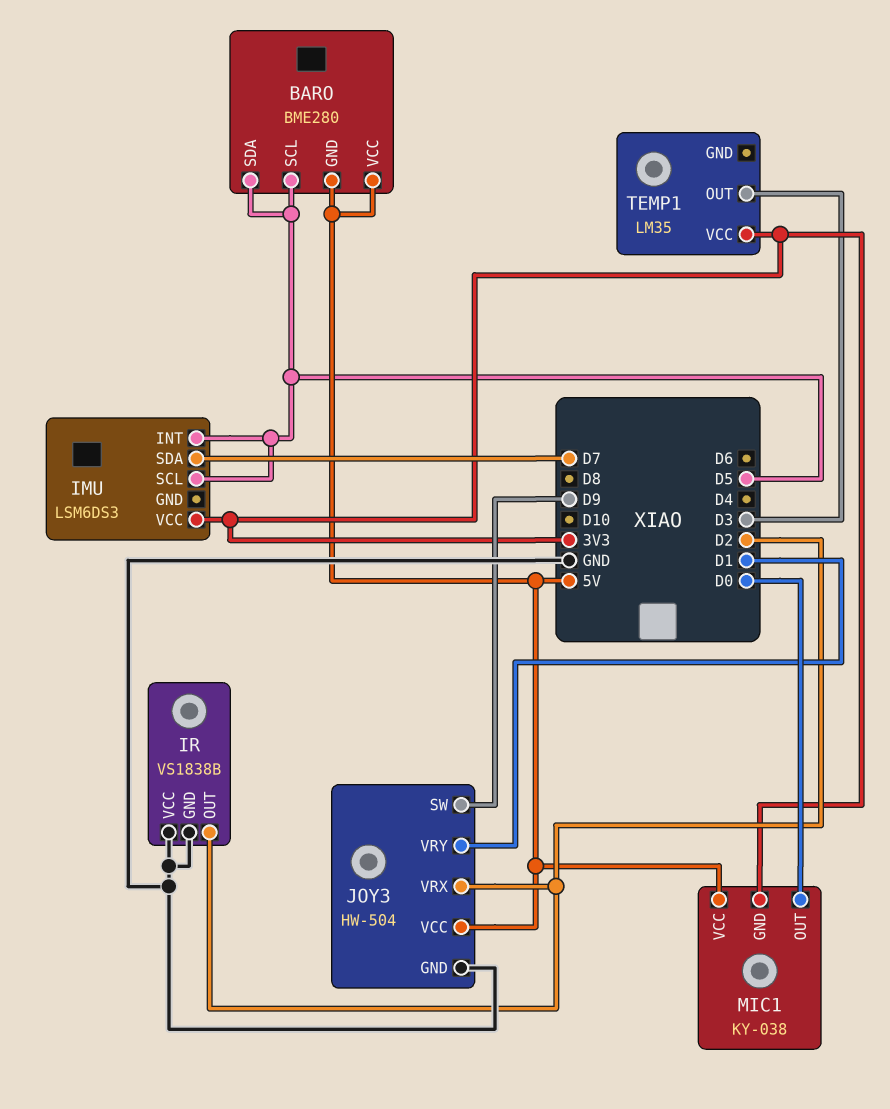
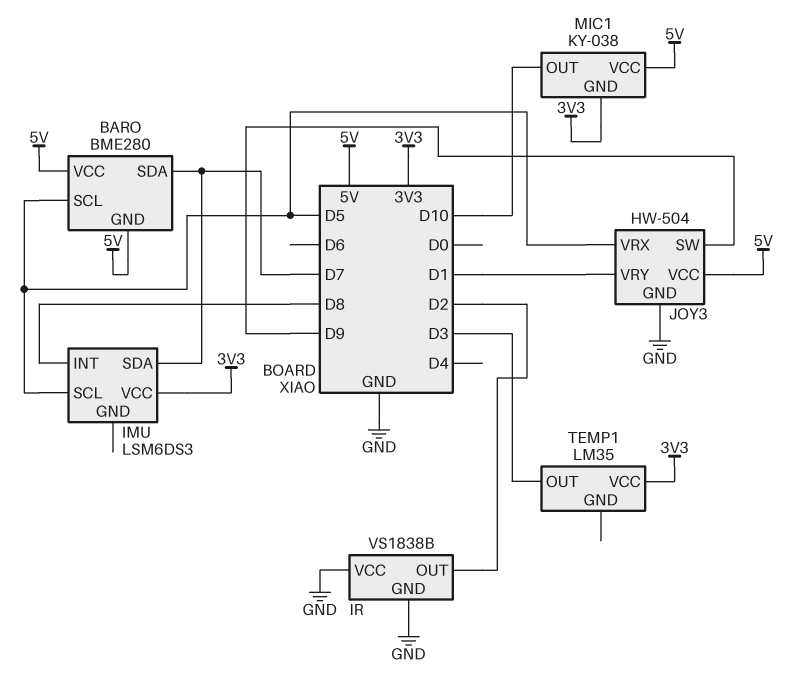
BARO pin SDA: D5 -> D7
IMU pin INT: D5 -> D8
JOY3 pin VRX: D2 -> D5
MIC1 pin OUT: D0 -> D10

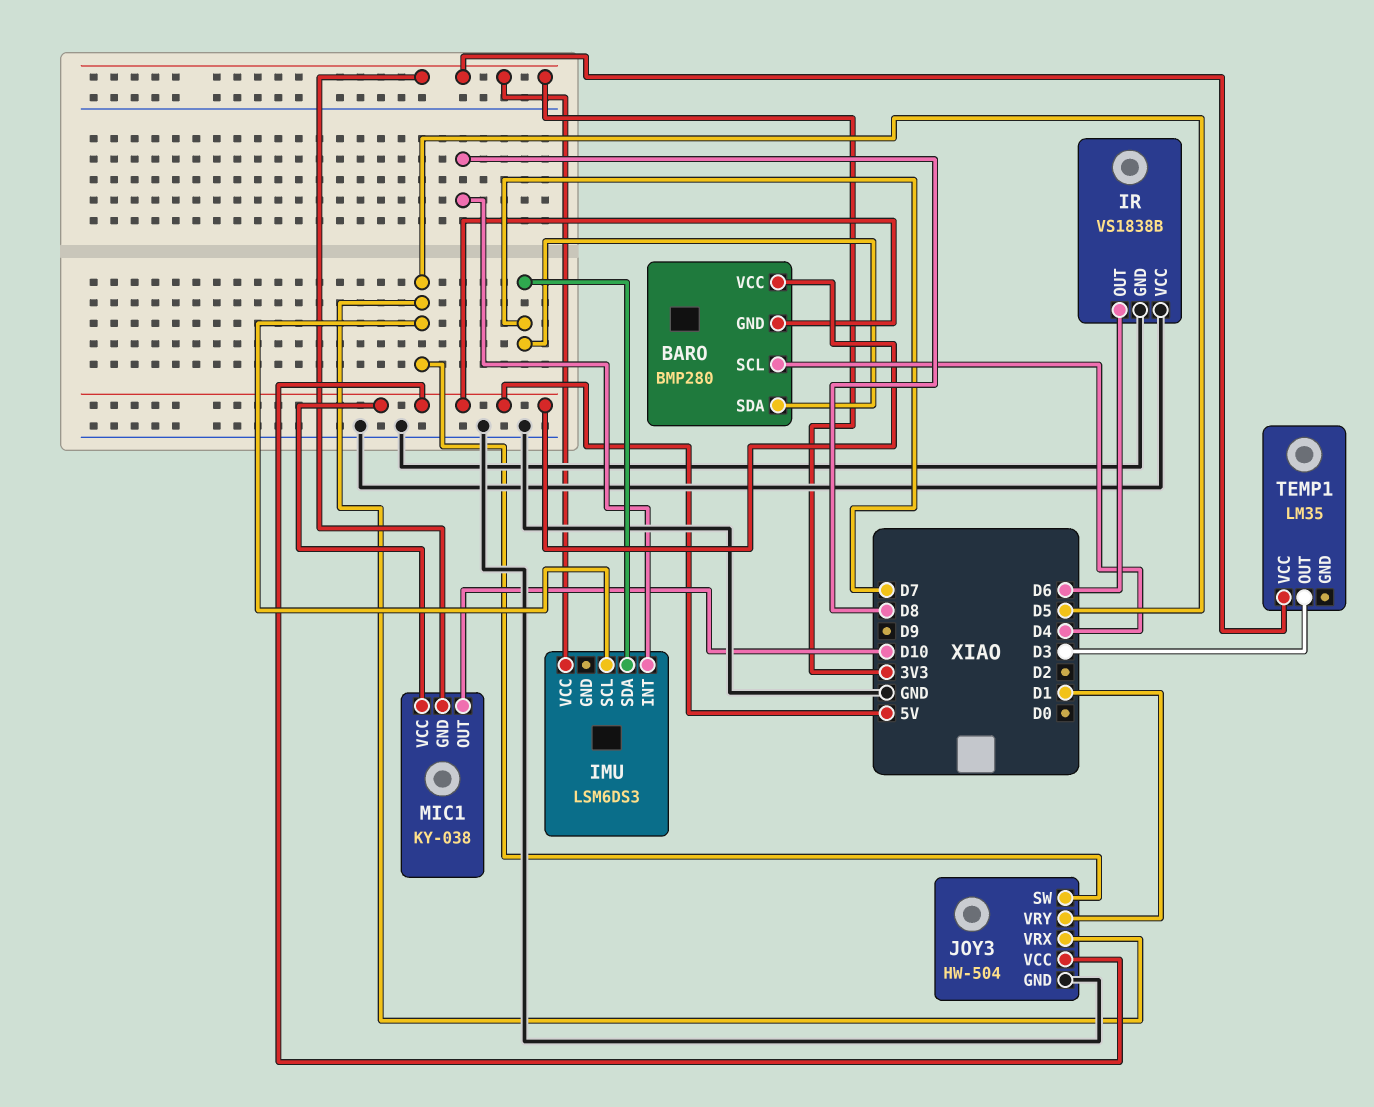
BARO: BME280 -> BMP280
BARO pin SCL: D5 -> D4
IR pin OUT: D2 -> D6
JOY3 pin SW: D9 -> D5

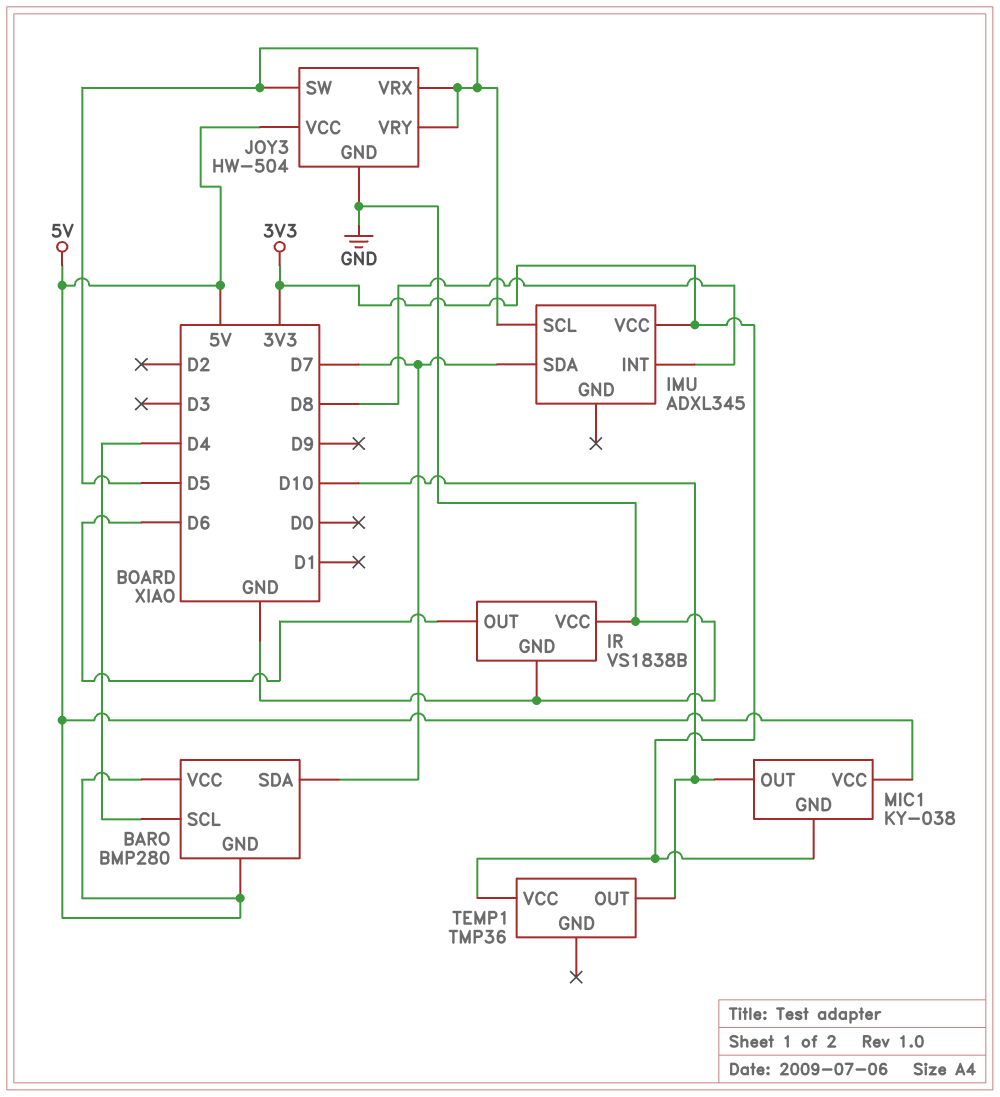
IMU: LSM6DS3 -> ADXL345
JOY3 pin VRY: D1 -> D5
TEMP1: LM35 -> TMP36
TEMP1 pin OUT: D3 -> D10

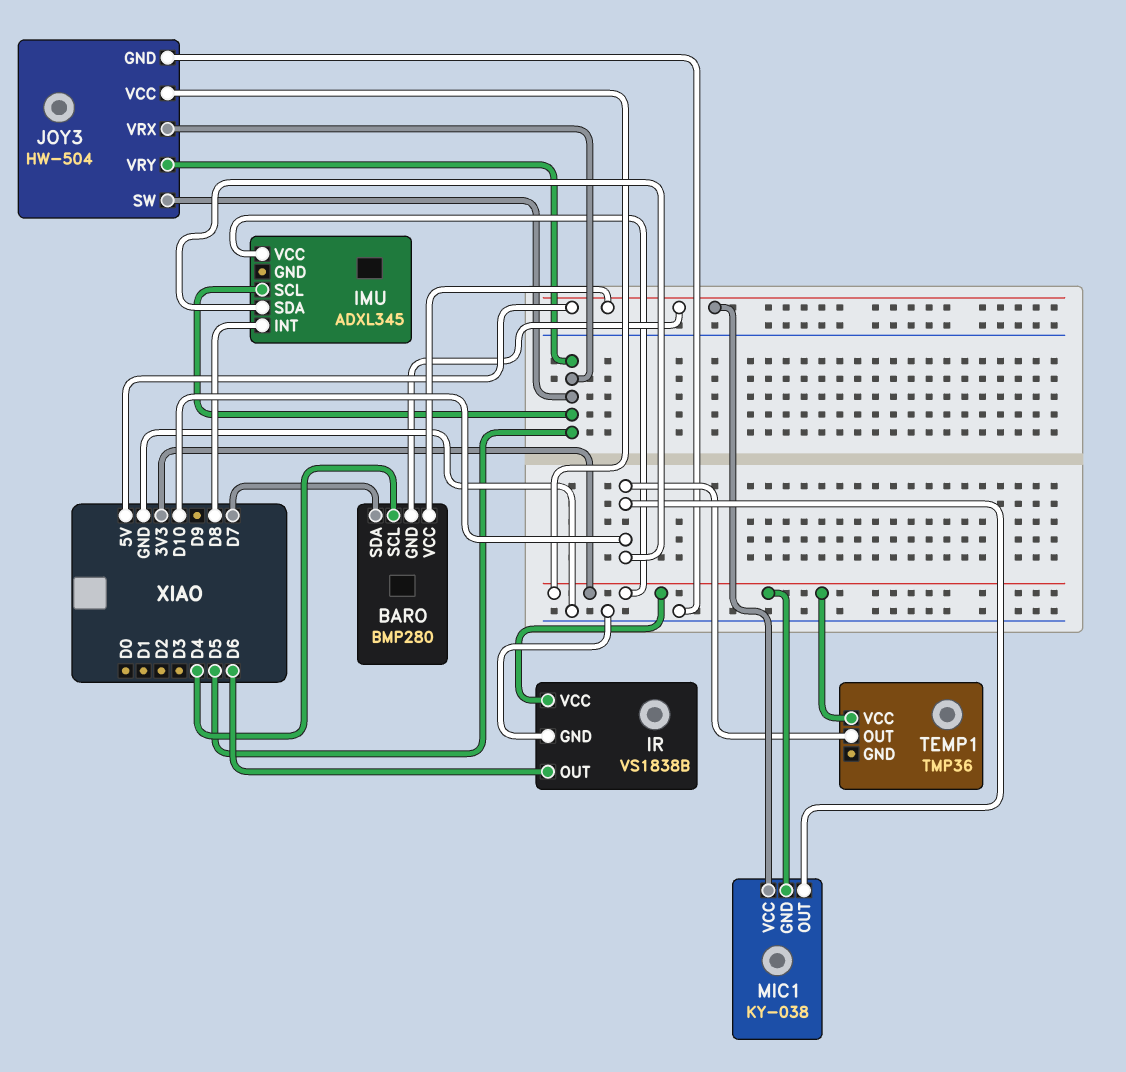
IMU pin SDA: D7 -> D10
IR pin VCC: GND -> 3V3
JOY3 pin VCC: 5V -> 3V3

